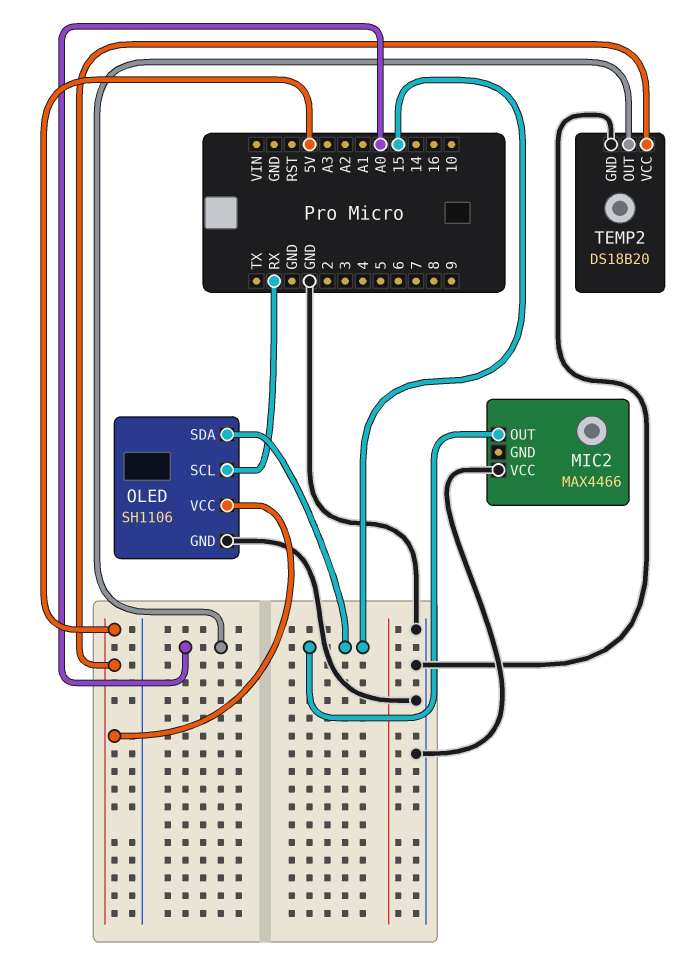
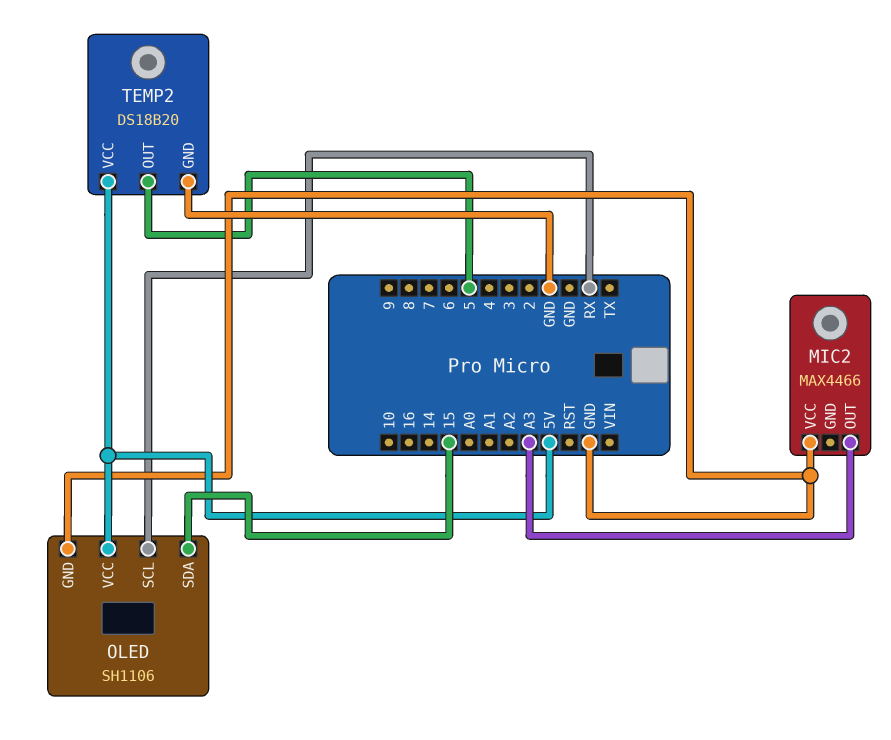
MIC2 pin OUT: 15 -> A3
TEMP2 pin OUT: A0 -> 5

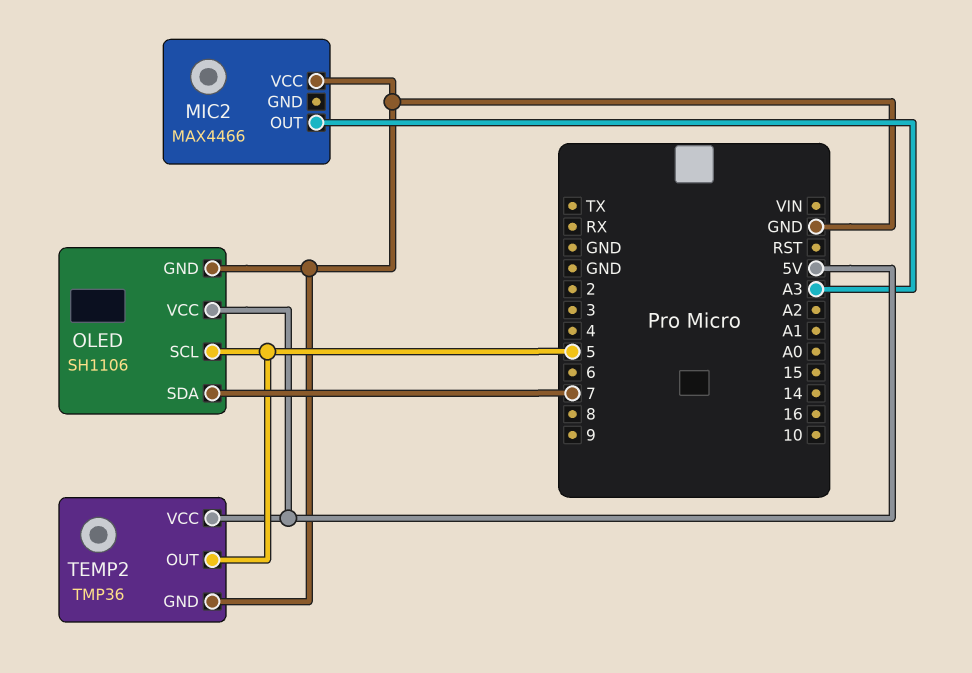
OLED pin SCL: RX -> 5
OLED pin SDA: 15 -> 7
TEMP2: DS18B20 -> TMP36

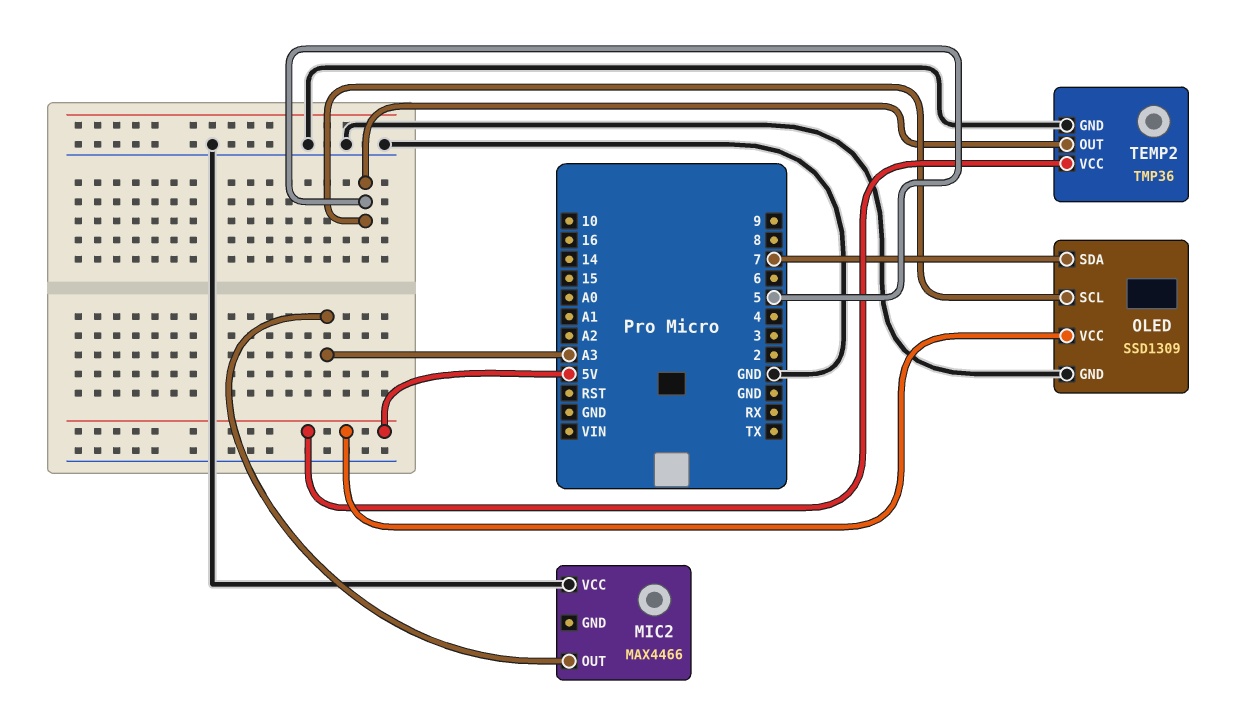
OLED: SH1106 -> SSD1309

